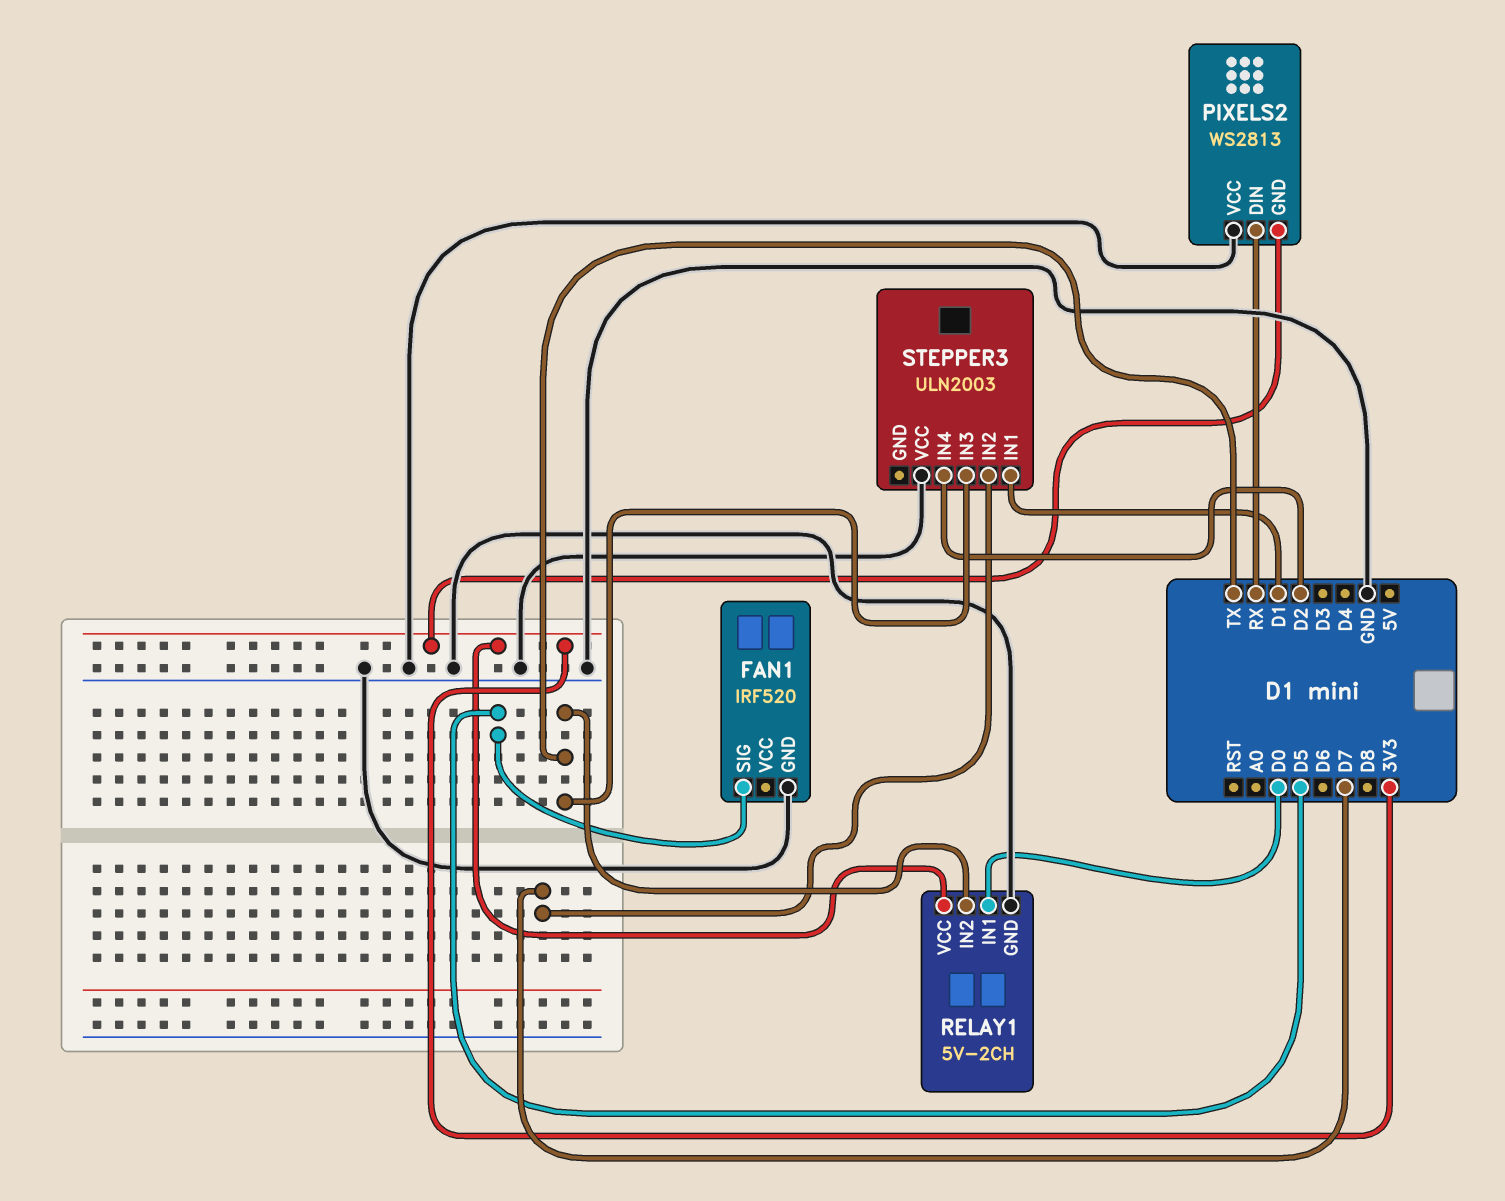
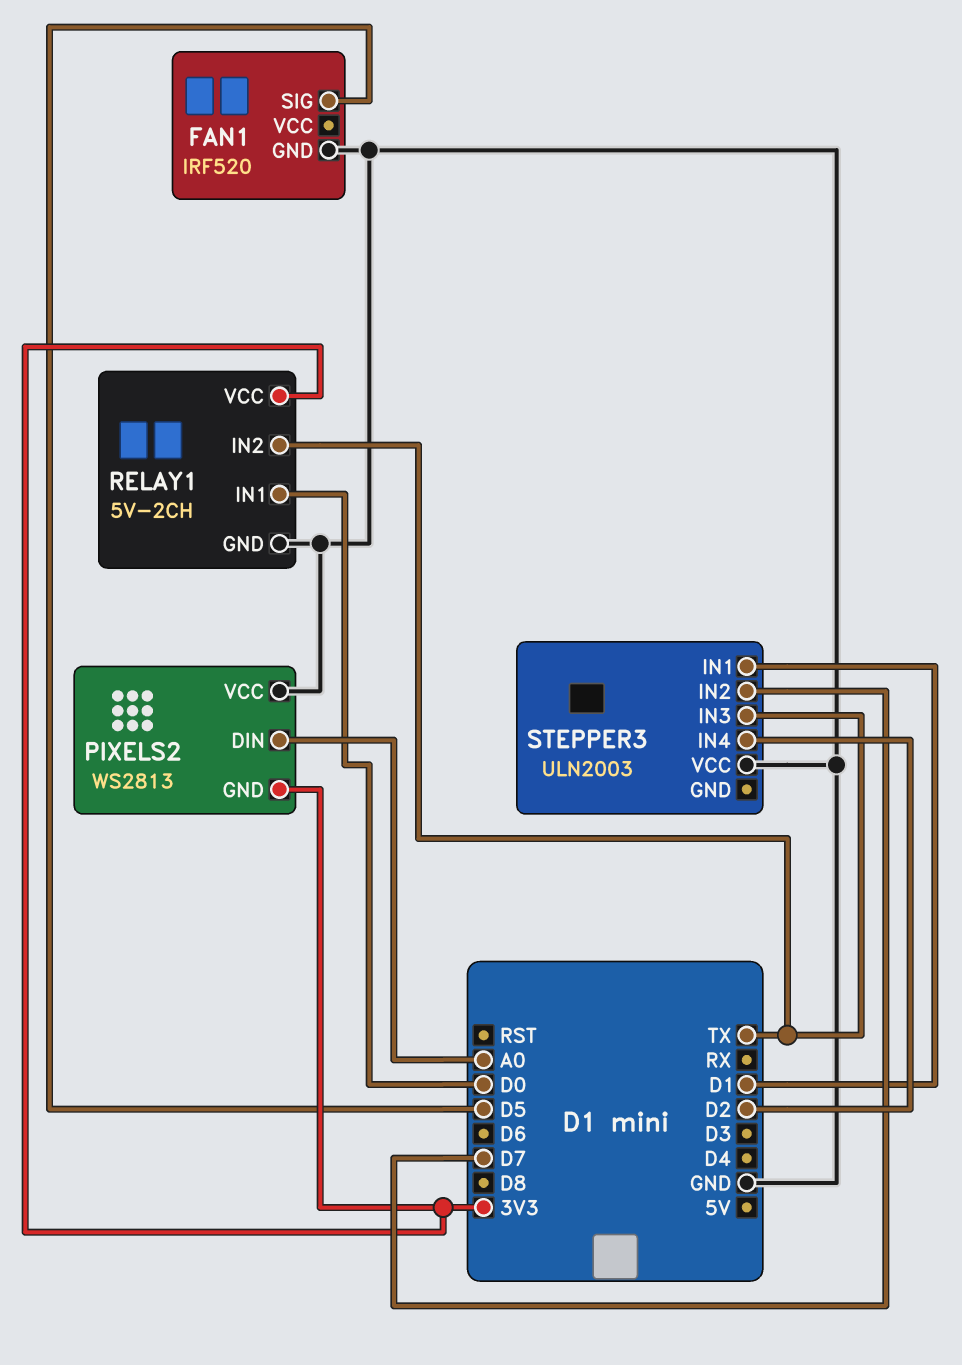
PIXELS2 pin DIN: RX -> A0

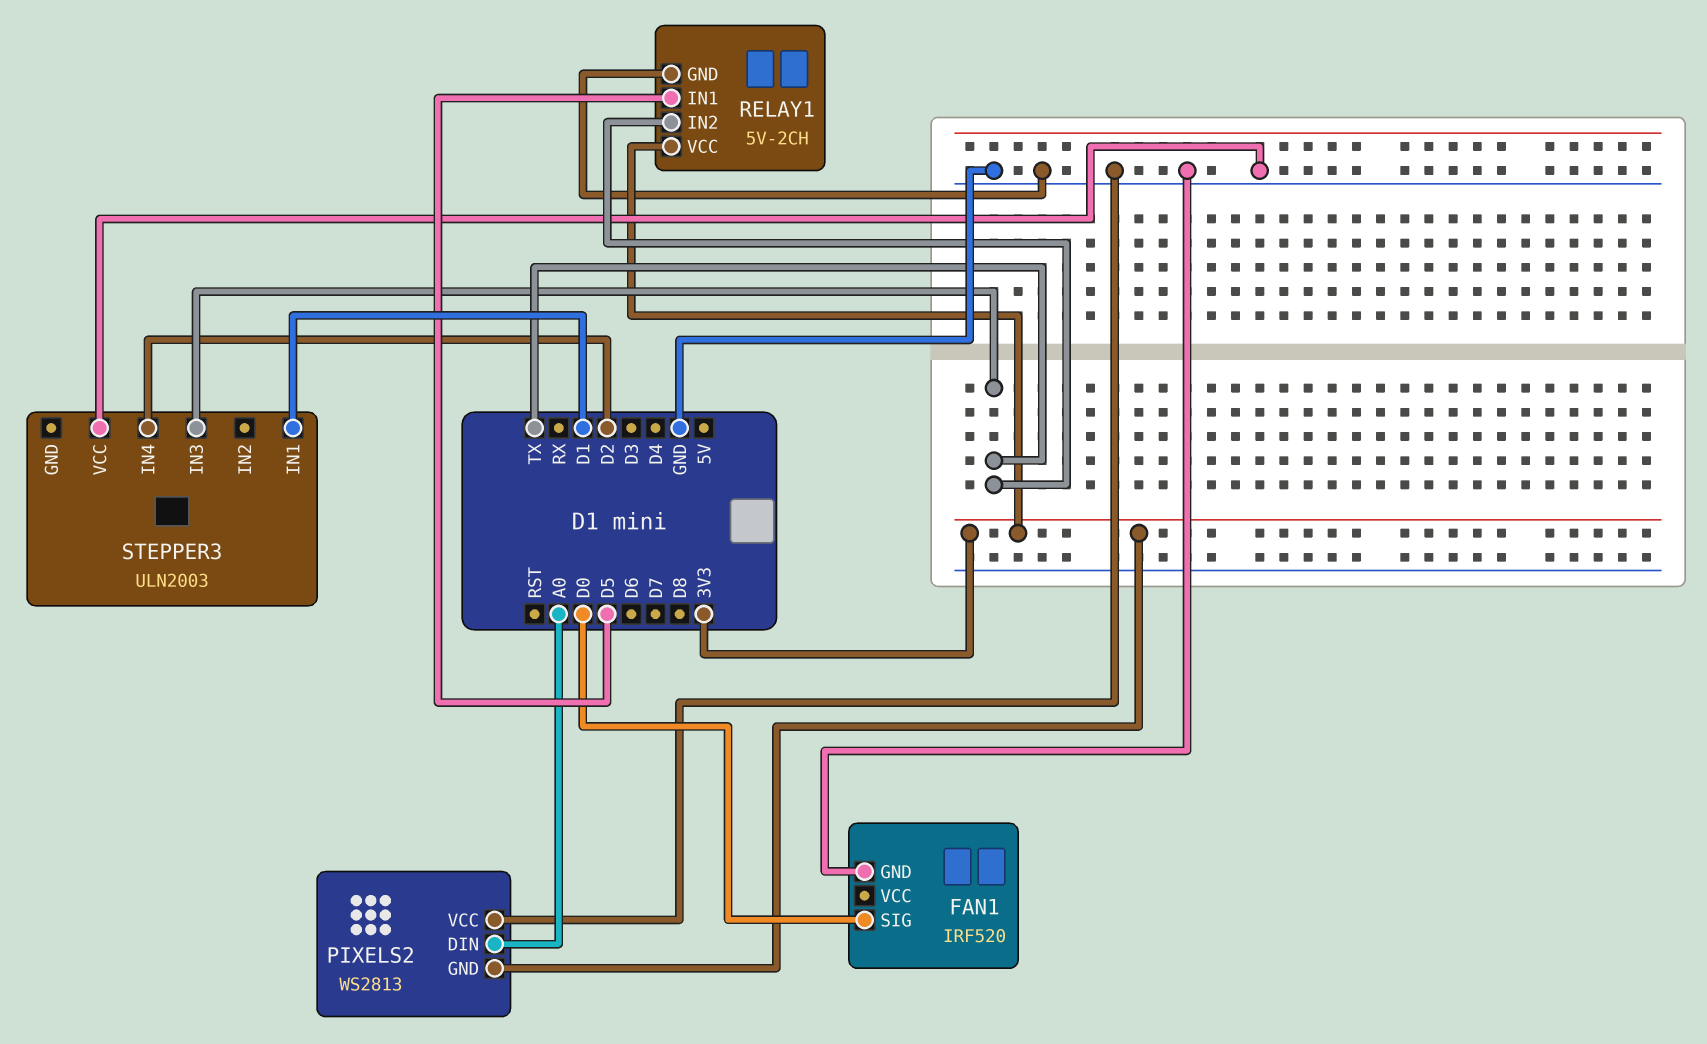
FAN1 pin SIG: D5 -> D0
RELAY1 pin IN1: D0 -> D5
STEPPER3 pin IN2: D7 -> none

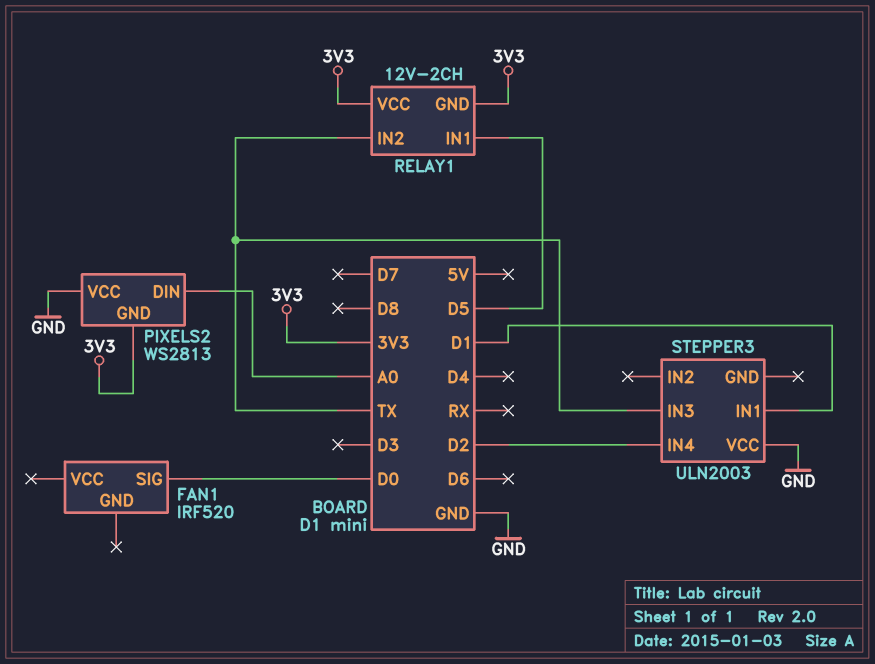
FAN1 pin GND: GND -> none
RELAY1: 5V-2CH -> 12V-2CH
RELAY1 pin GND: GND -> 3V3

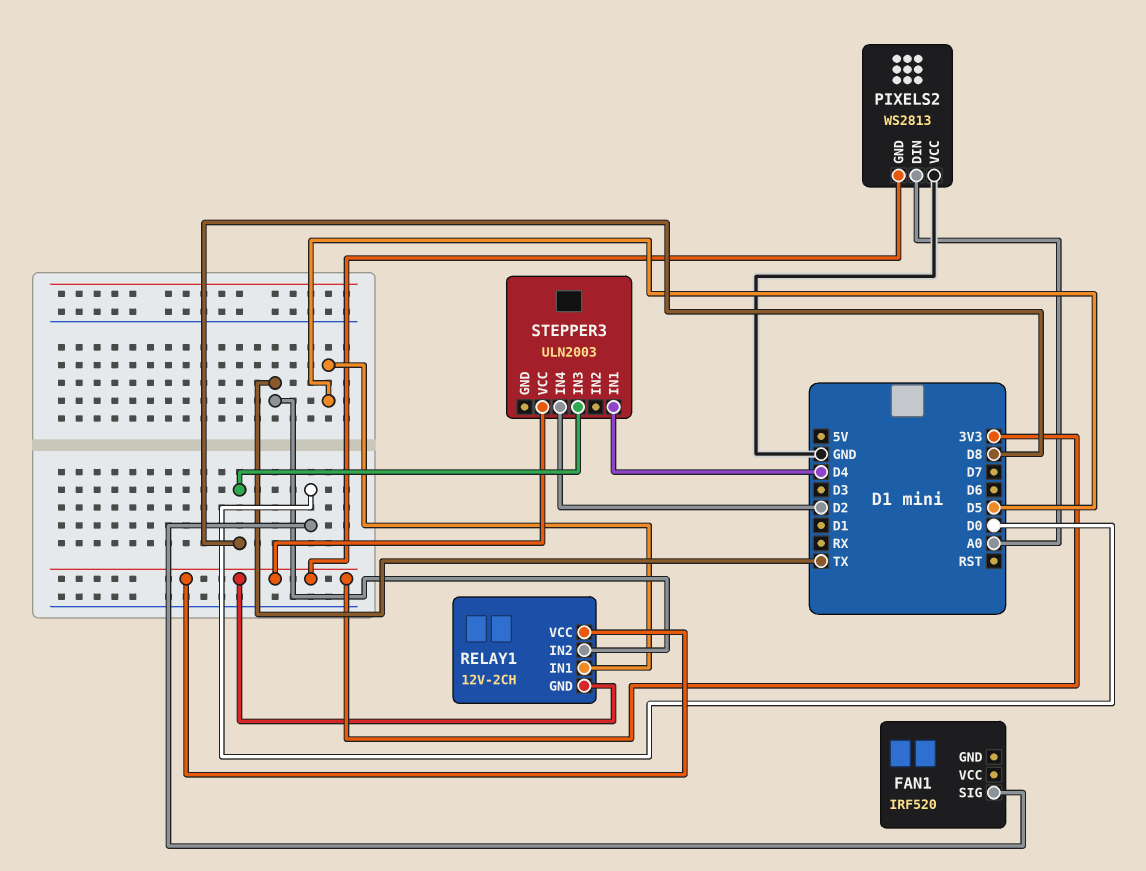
STEPPER3 pin IN1: D1 -> D4
STEPPER3 pin IN3: TX -> D8
STEPPER3 pin VCC: GND -> 3V3

